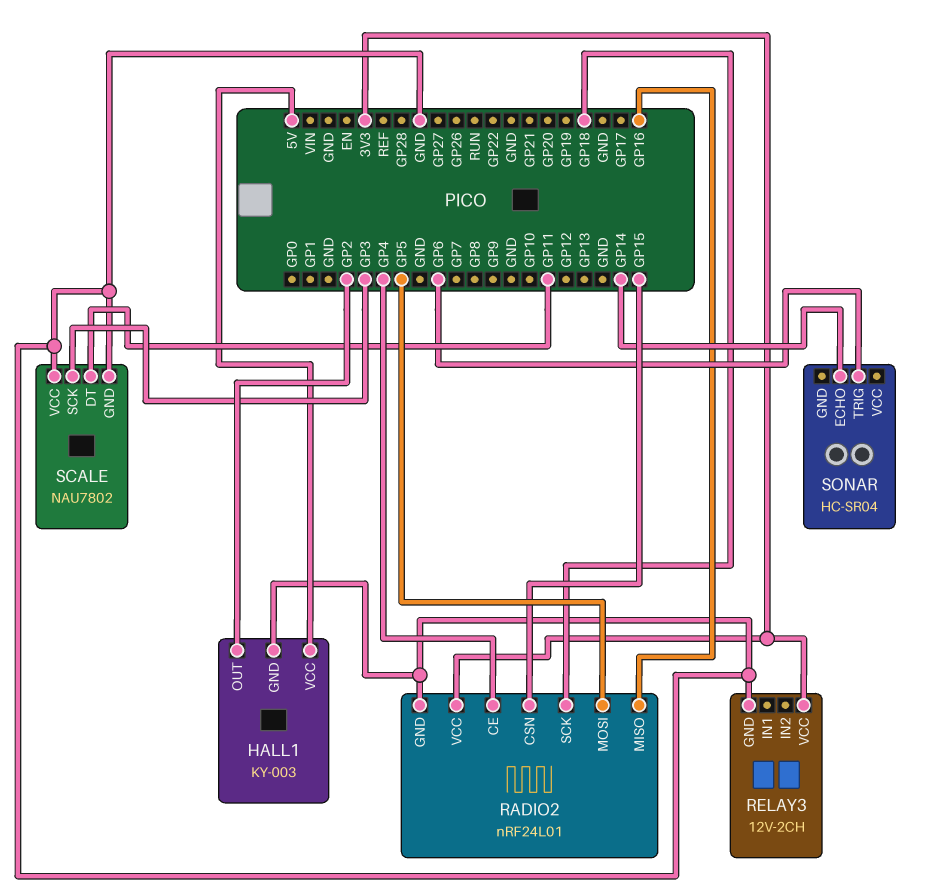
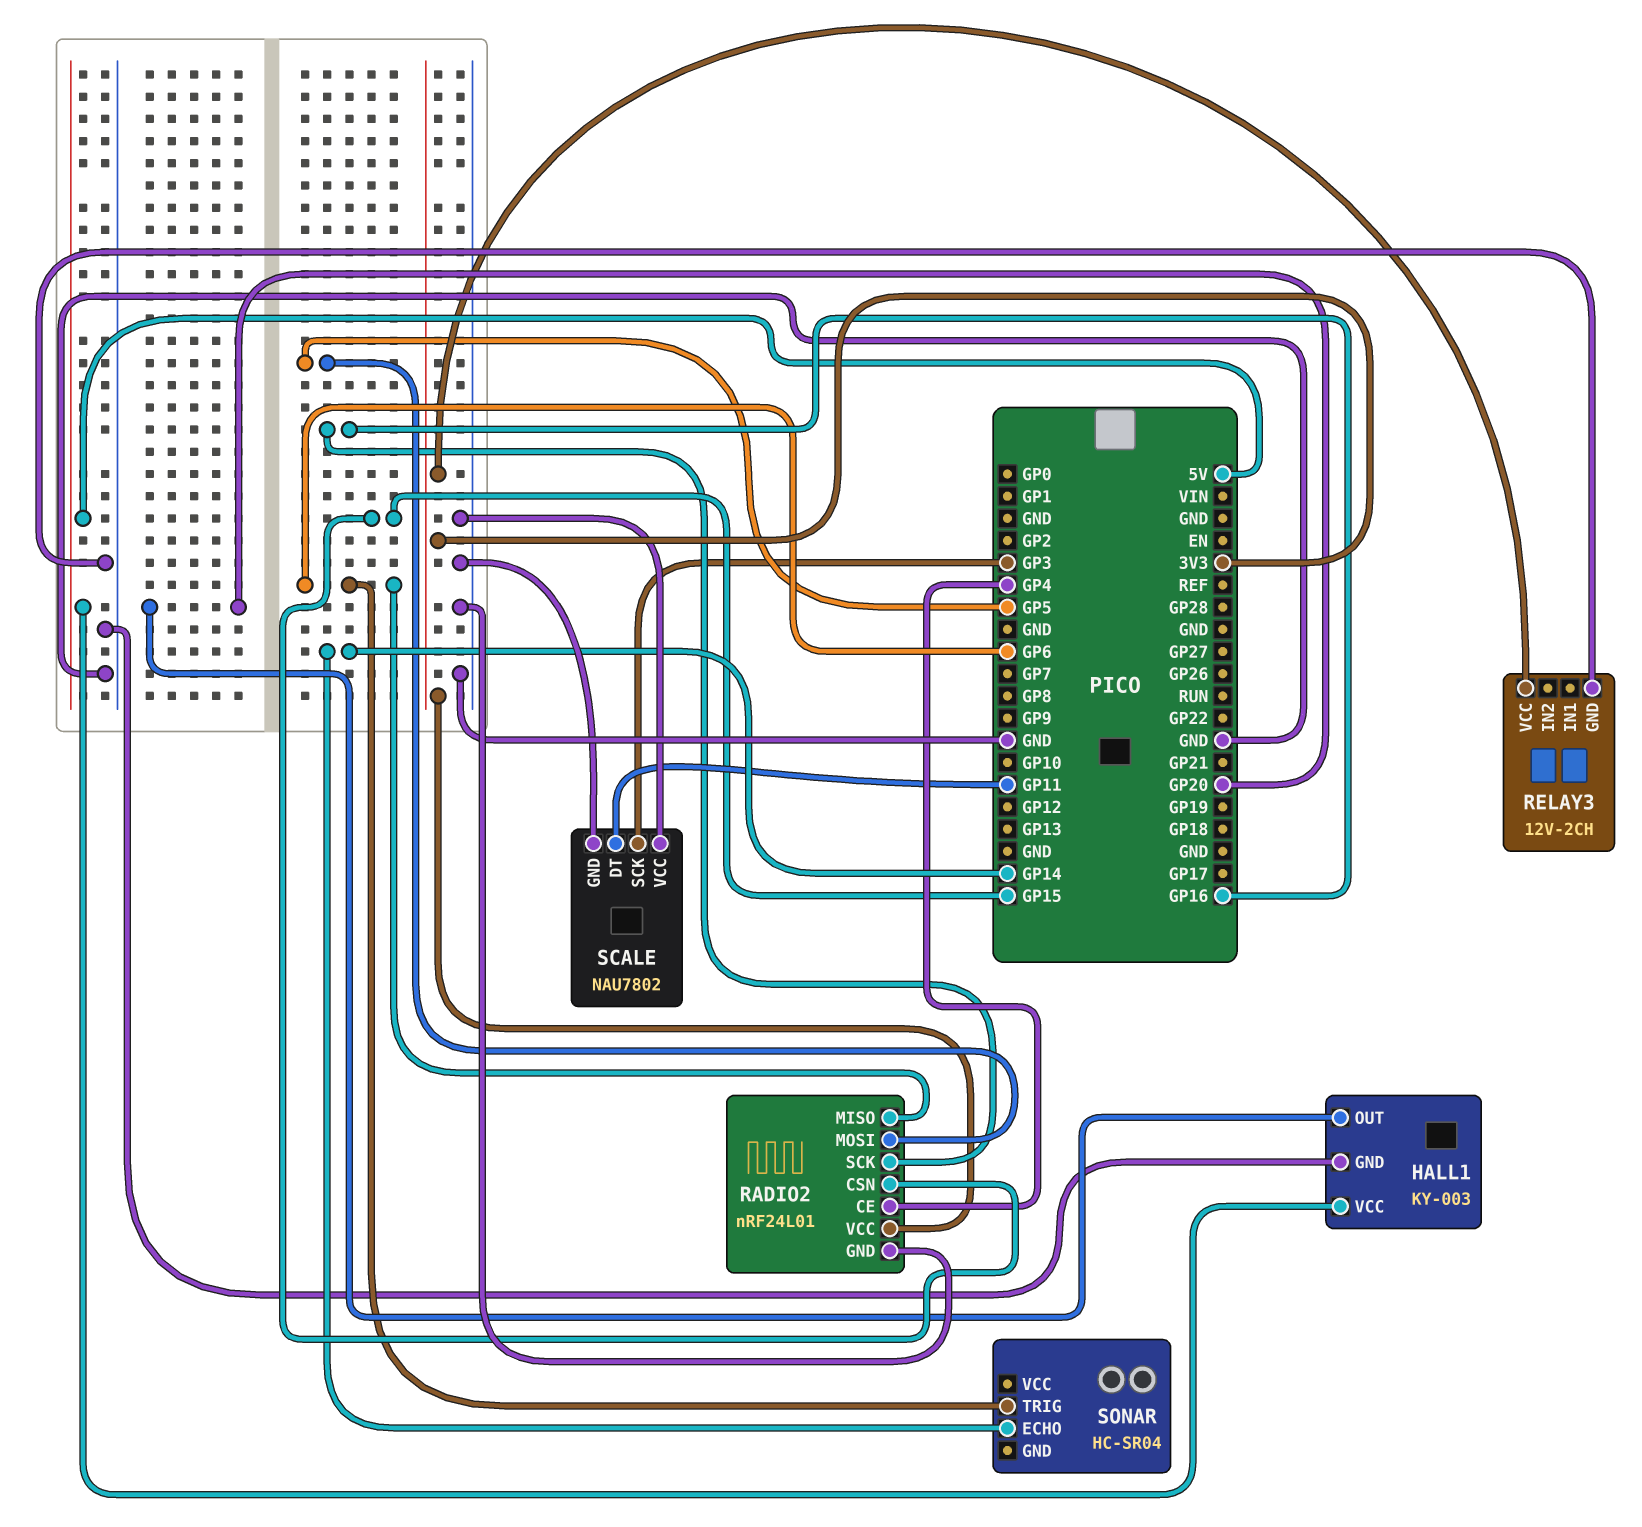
HALL1 pin OUT: GP2 -> GP20
RADIO2 pin MISO: GP16 -> GP6
RADIO2 pin SCK: GP18 -> GP16

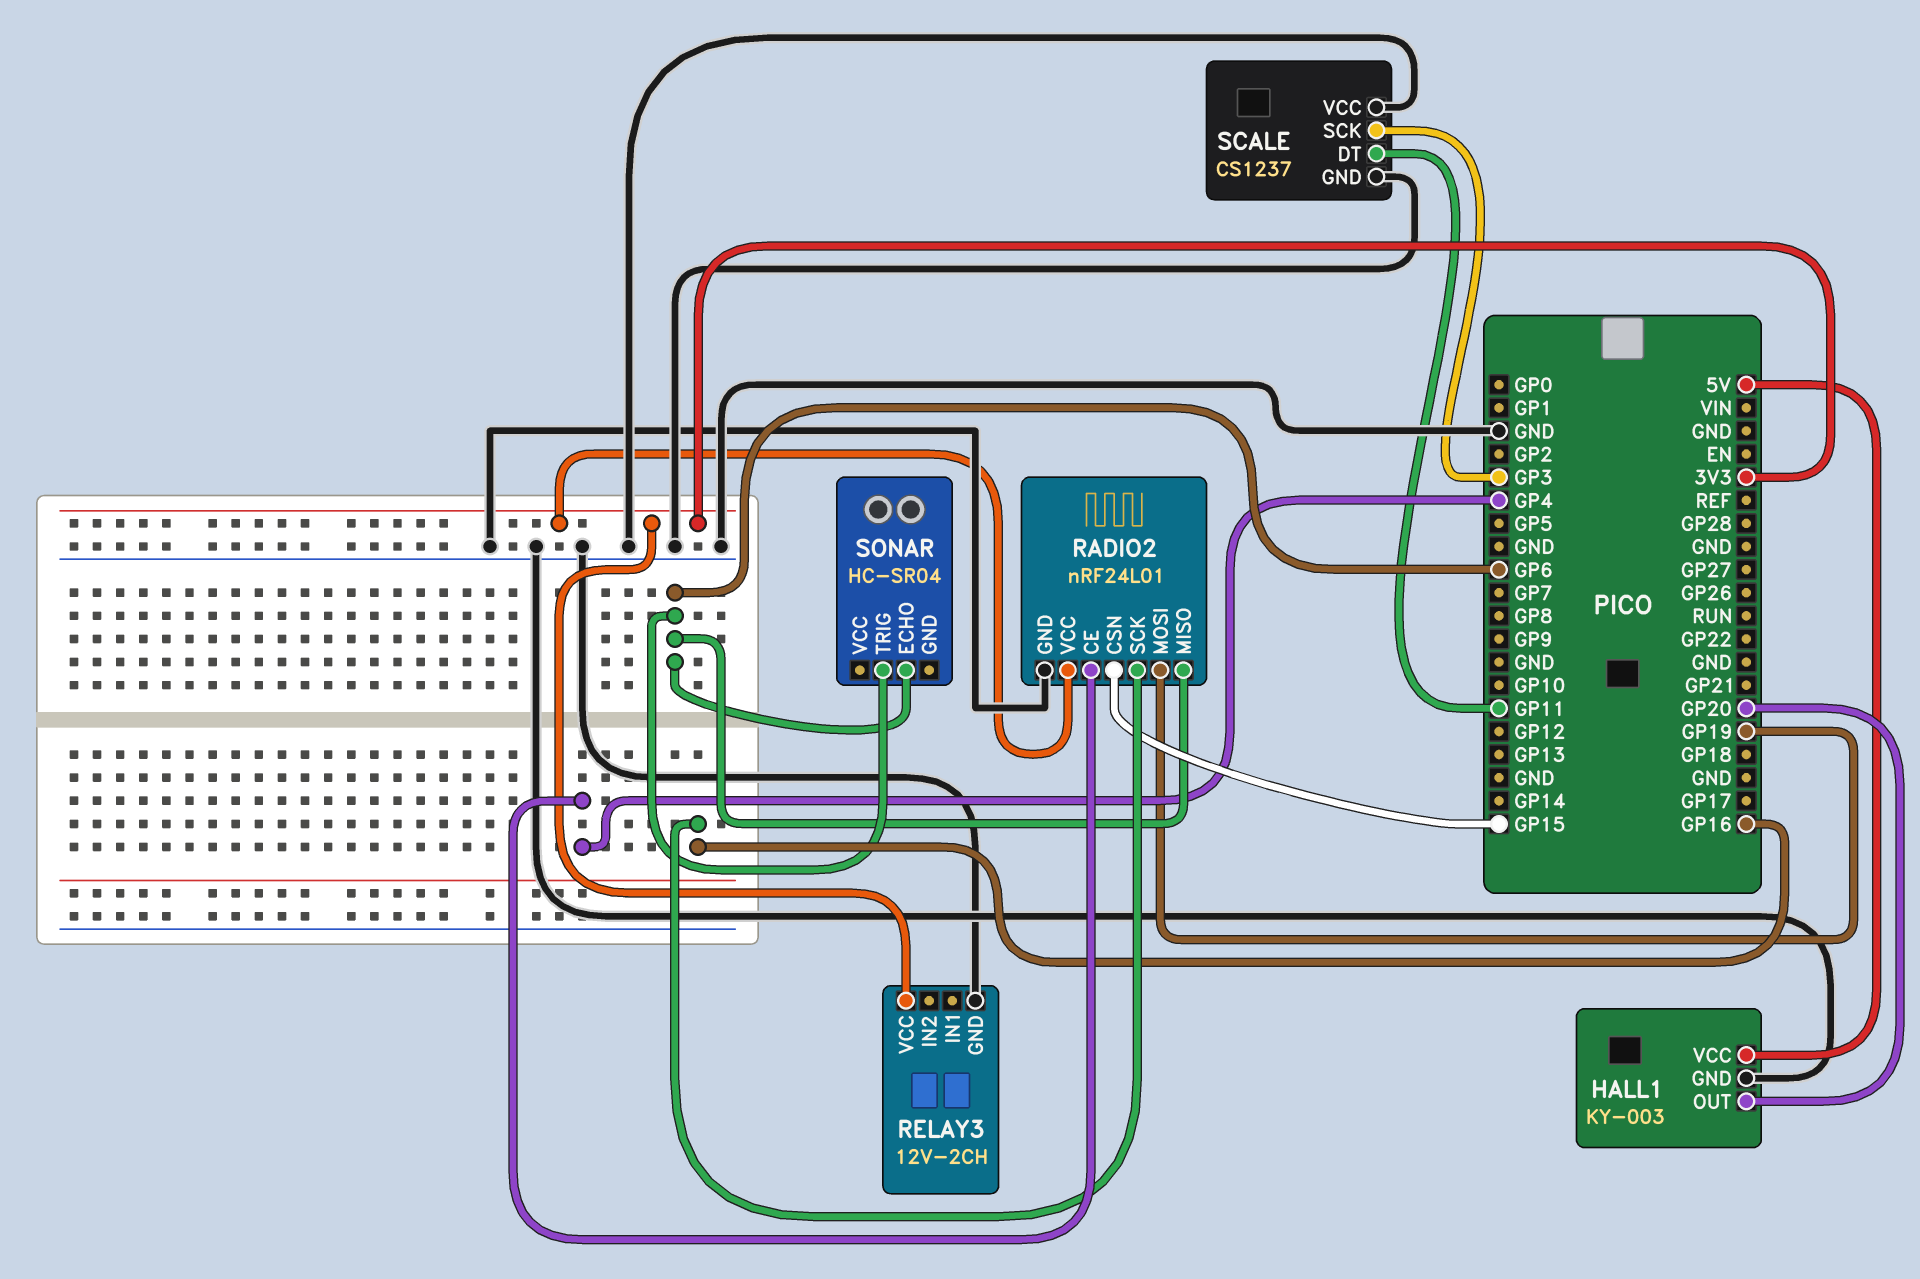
RADIO2 pin MOSI: GP5 -> GP19
SCALE: NAU7802 -> CS1237
SONAR pin ECHO: GP14 -> GP6

